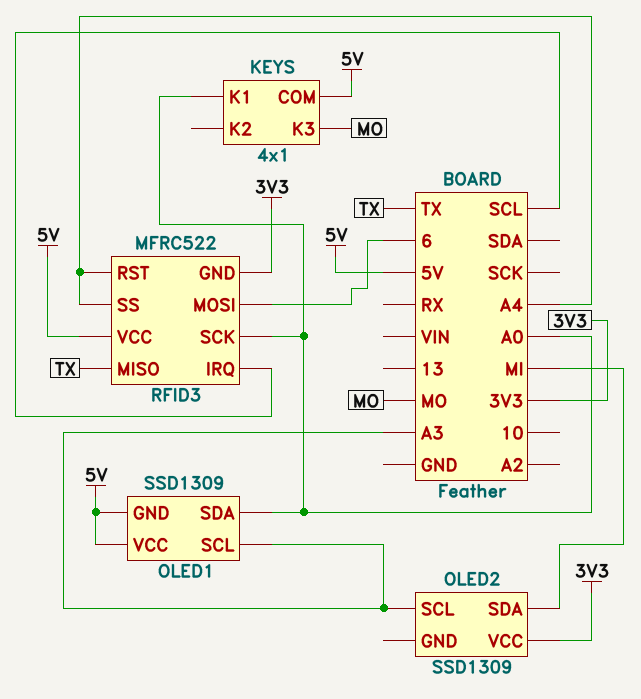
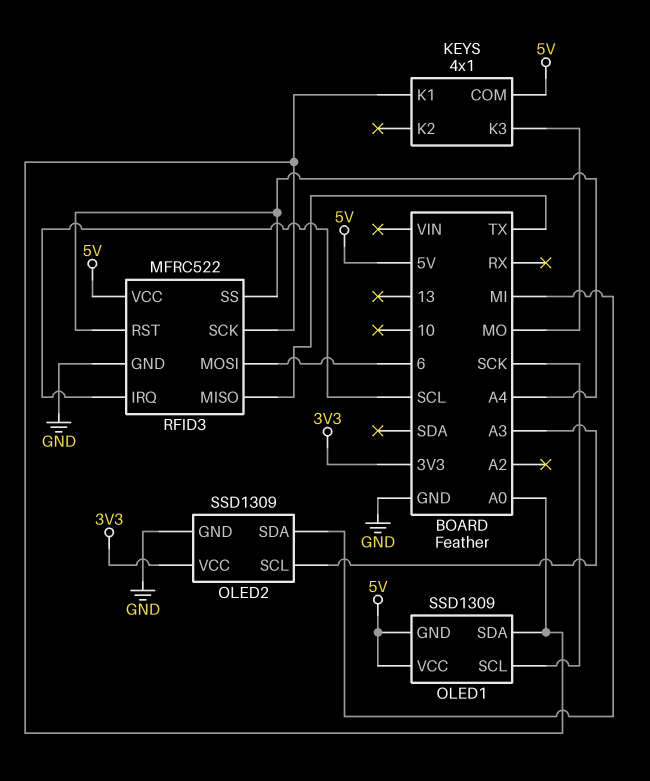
OLED1 pin SCL: A3 -> SCK
OLED2 pin GND: none -> GND
RFID3 pin GND: 3V3 -> GND

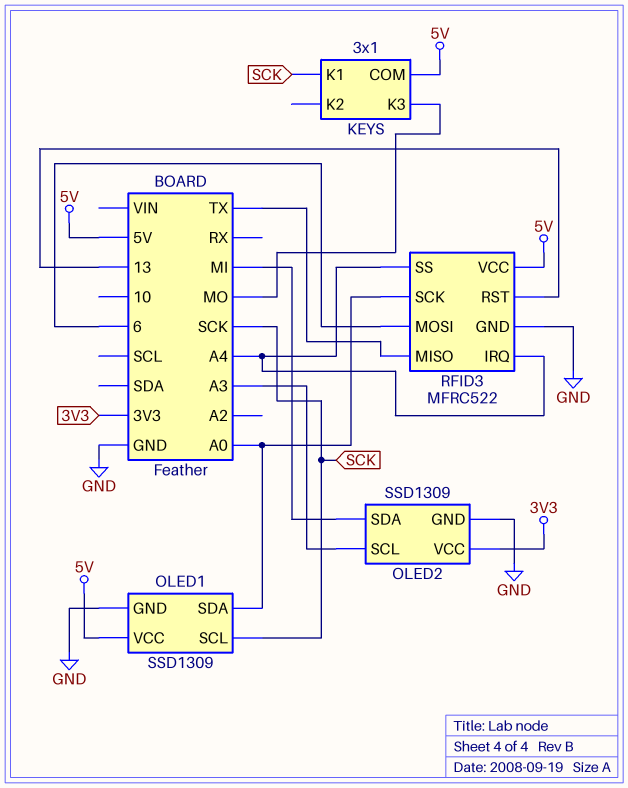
KEYS: 4x1 -> 3x1
KEYS pin K1: A0 -> SCK
OLED1 pin GND: 5V -> GND
RFID3 pin IRQ: SCL -> A4
RFID3 pin RST: A4 -> 13

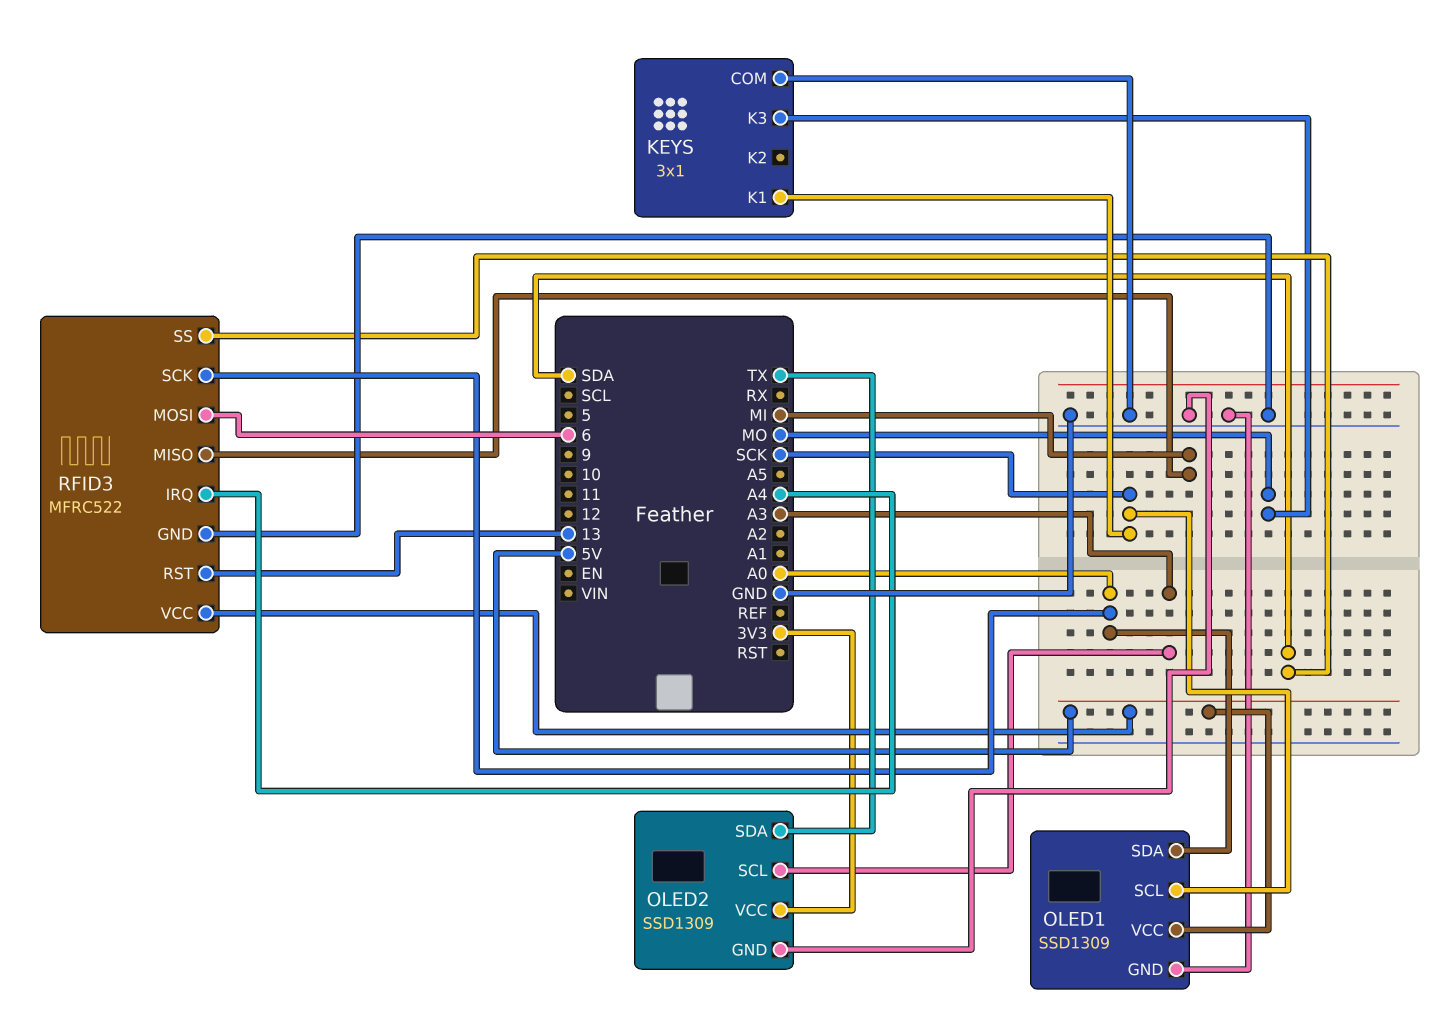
KEYS pin COM: 5V -> GND
OLED2 pin SDA: MI -> TX
RFID3 pin MISO: TX -> MI
RFID3 pin SS: A4 -> SDA

